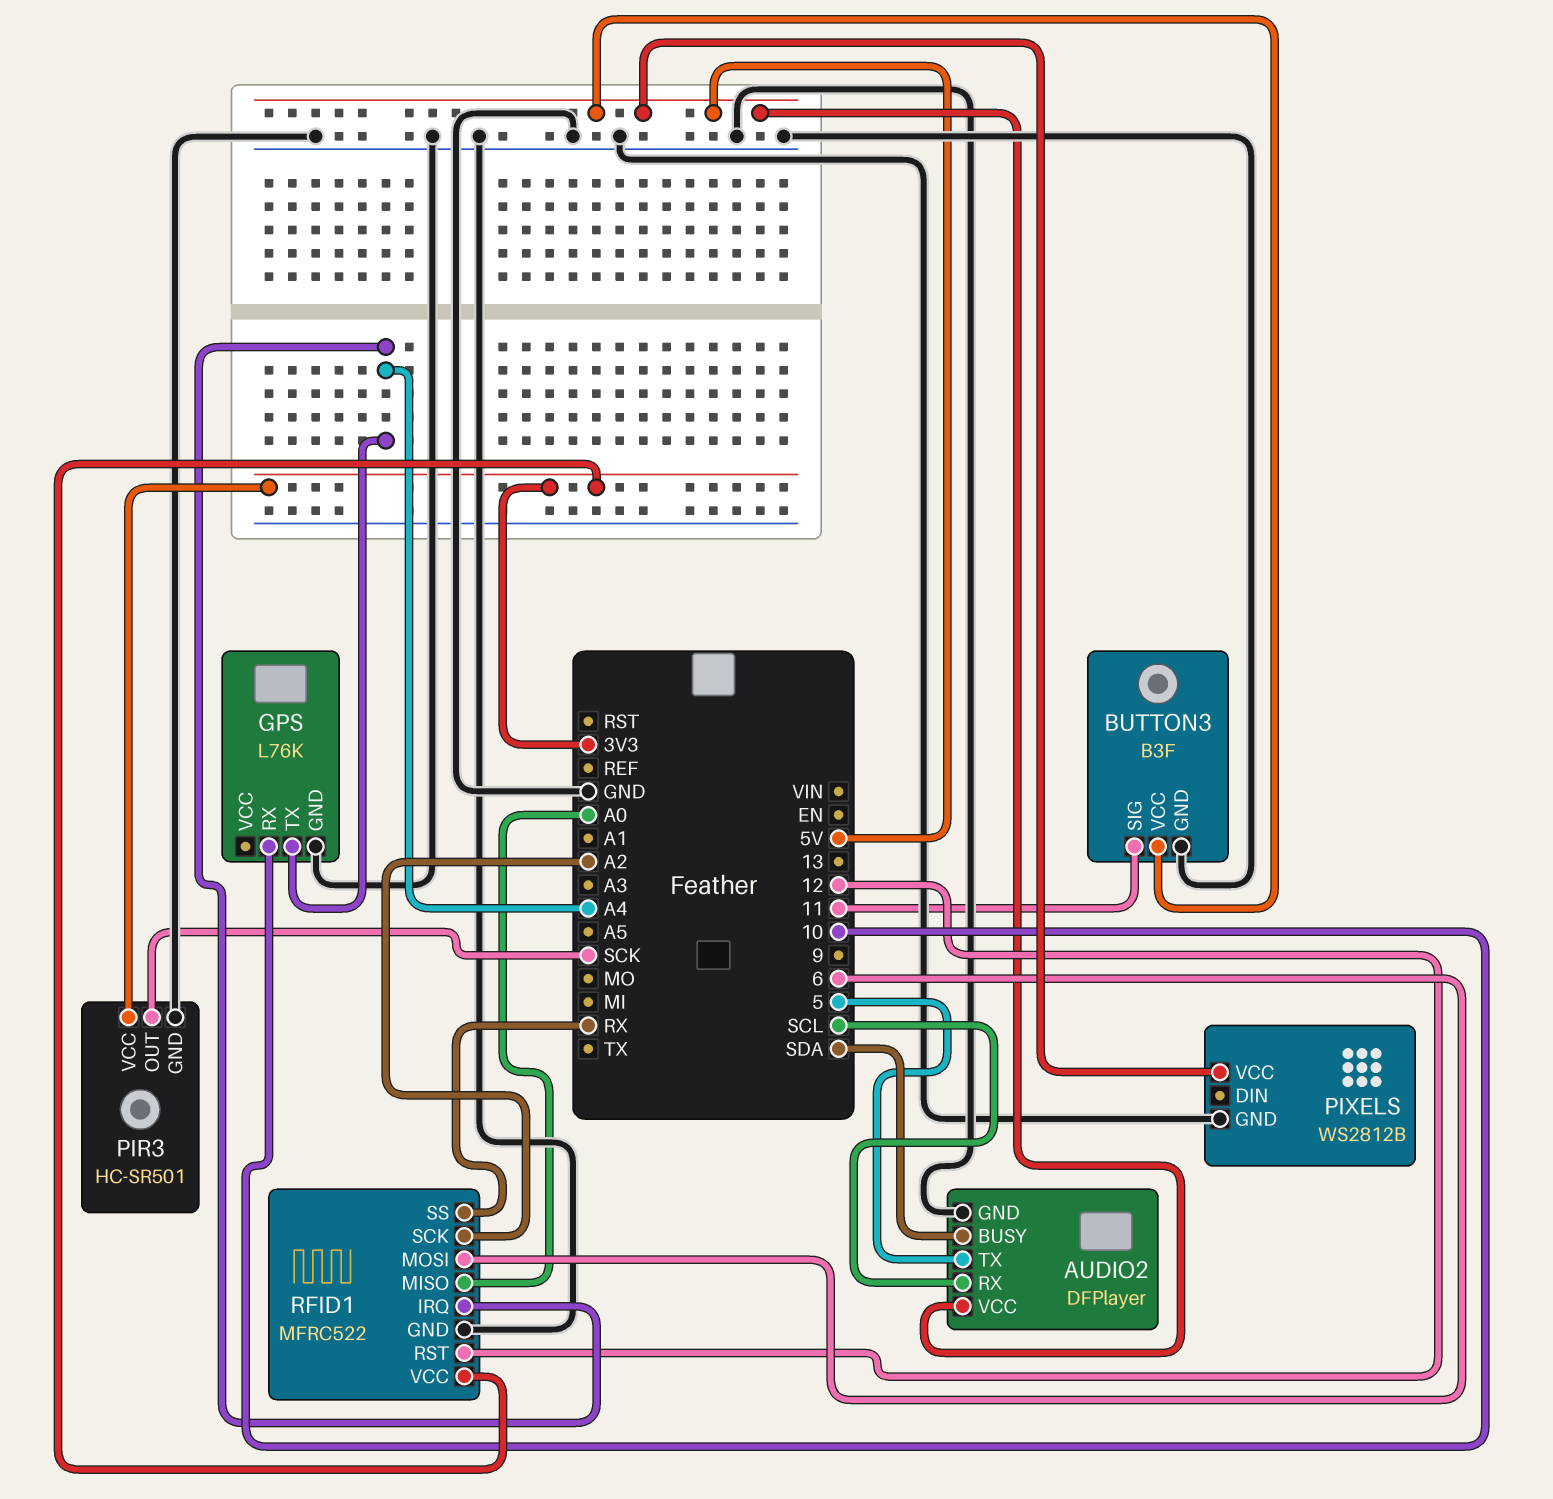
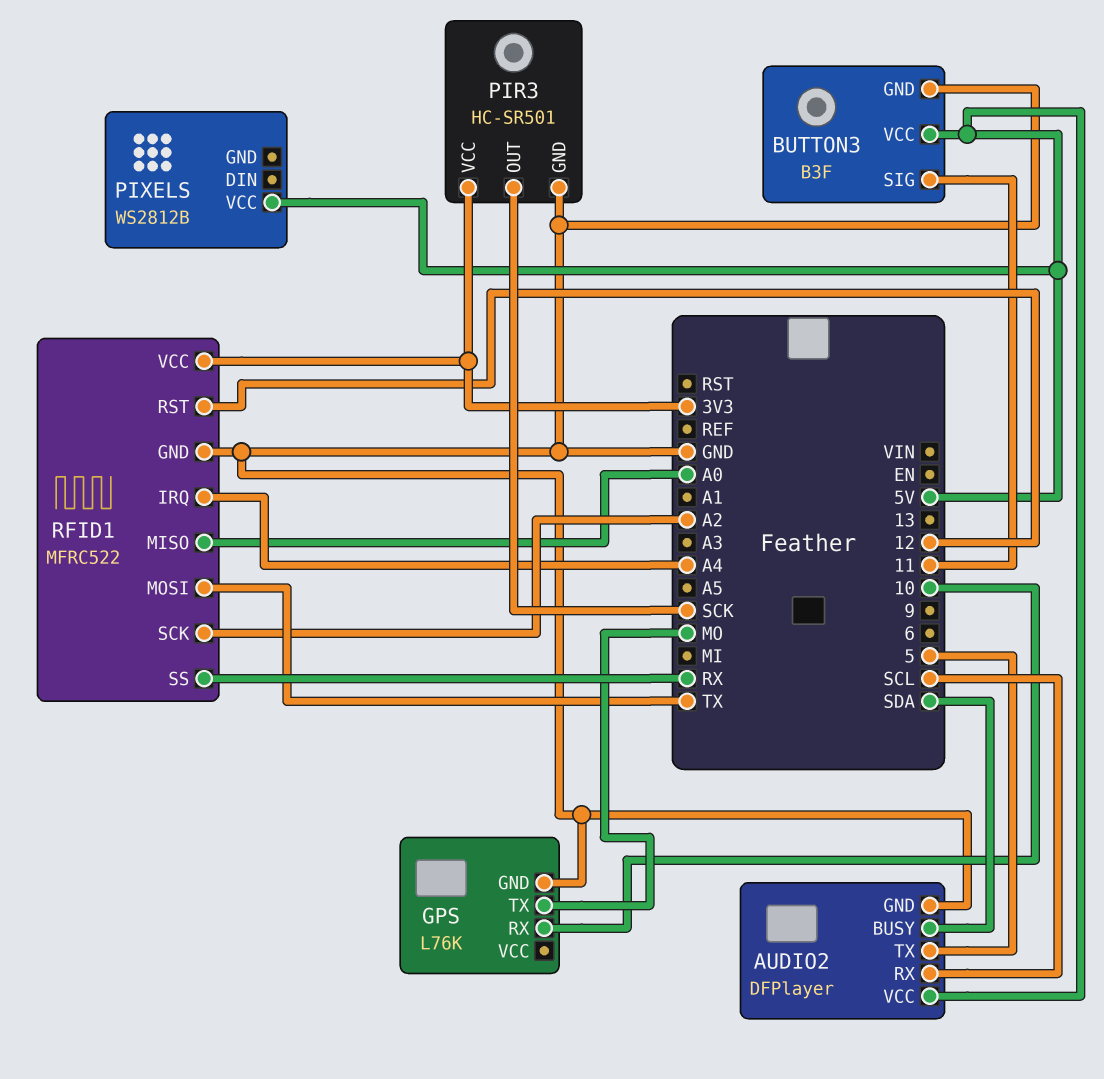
GPS pin TX: A4 -> MO
PIXELS pin GND: GND -> none
RFID1 pin MOSI: 6 -> TX

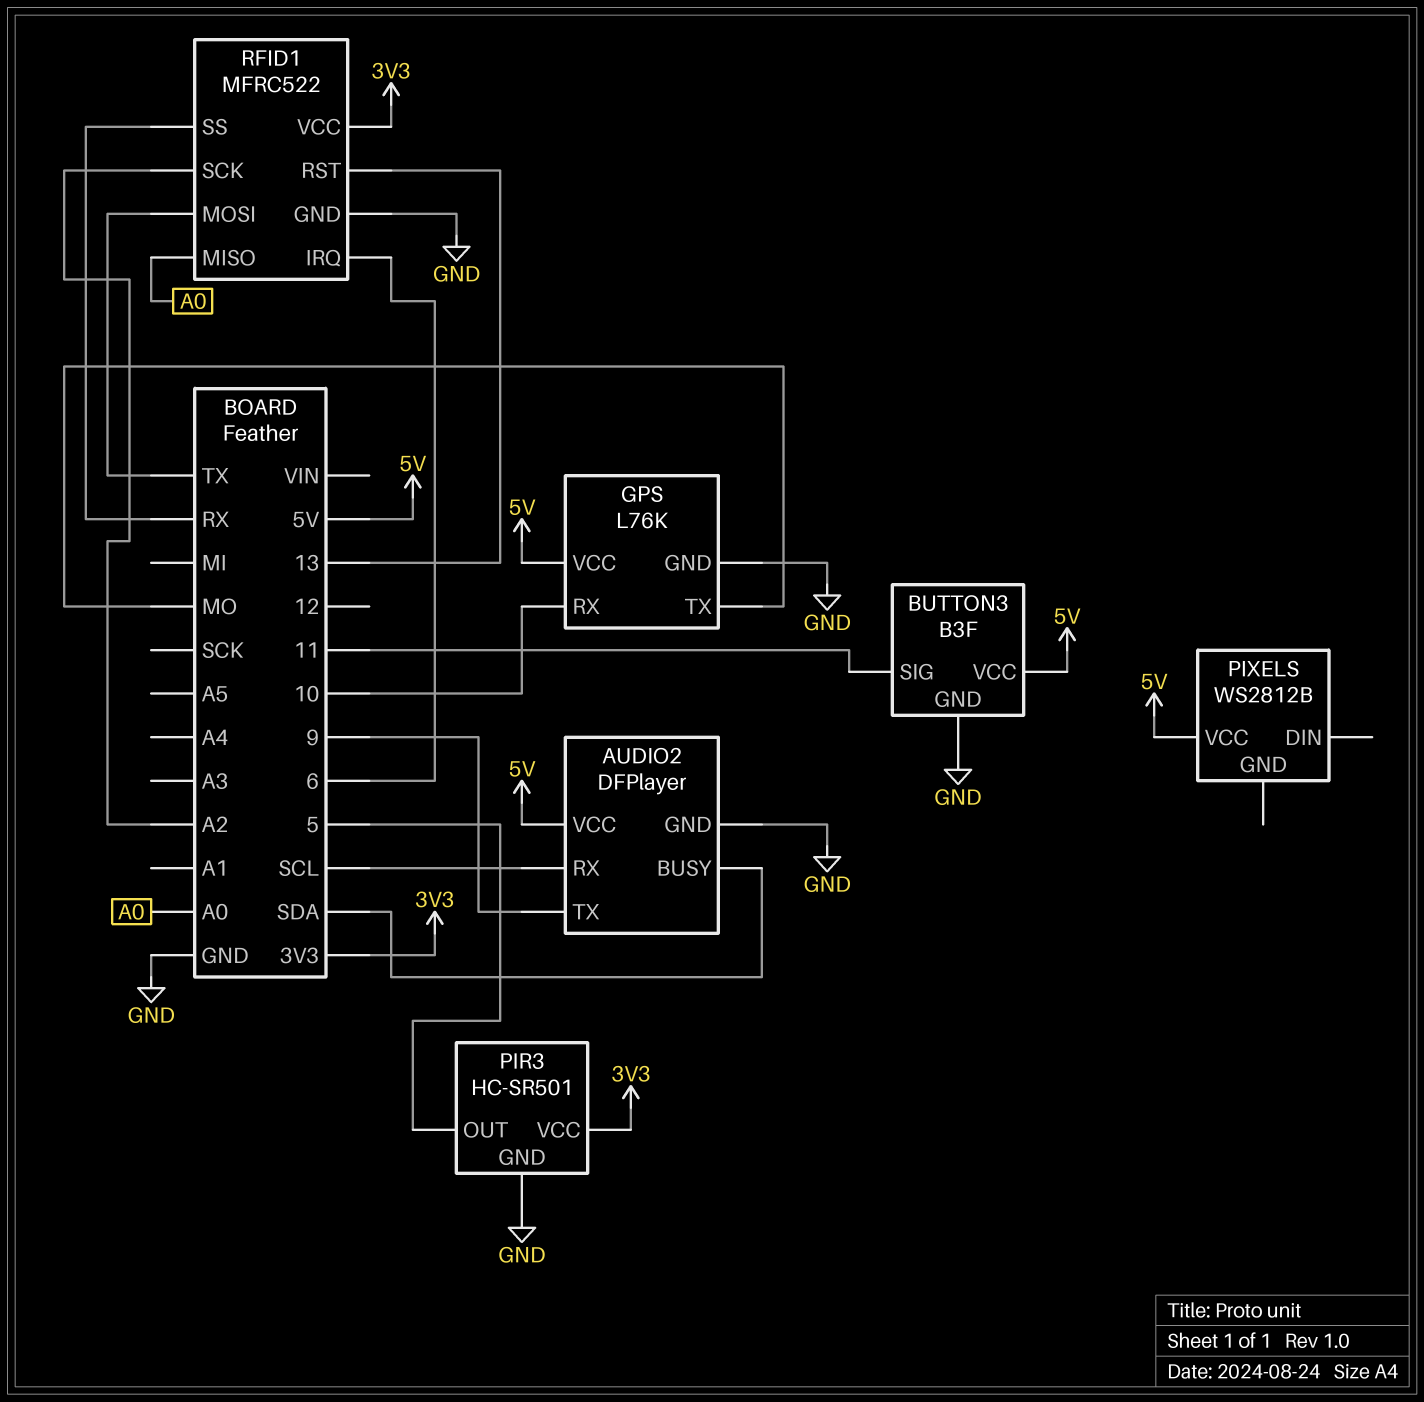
AUDIO2 pin TX: 5 -> 9
GPS pin VCC: none -> 5V
PIR3 pin OUT: SCK -> 5
RFID1 pin IRQ: A4 -> 6
RFID1 pin RST: 12 -> 13

